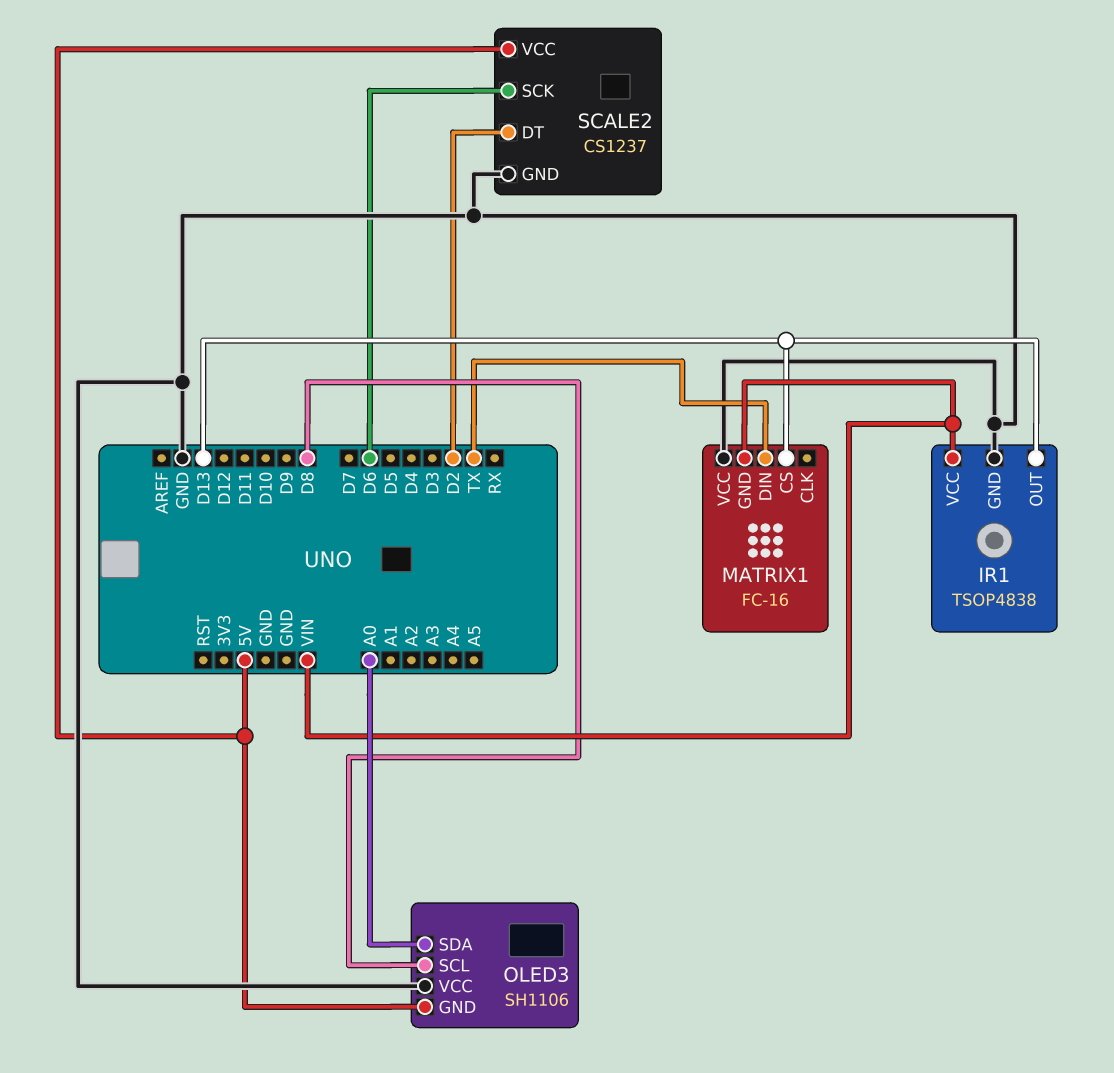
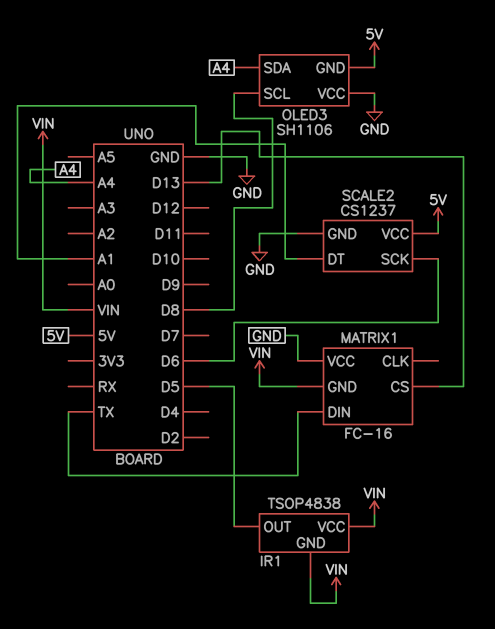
IR1 pin GND: GND -> VIN
IR1 pin OUT: D13 -> D5
OLED3 pin SDA: A0 -> A4
SCALE2 pin DT: D2 -> A1

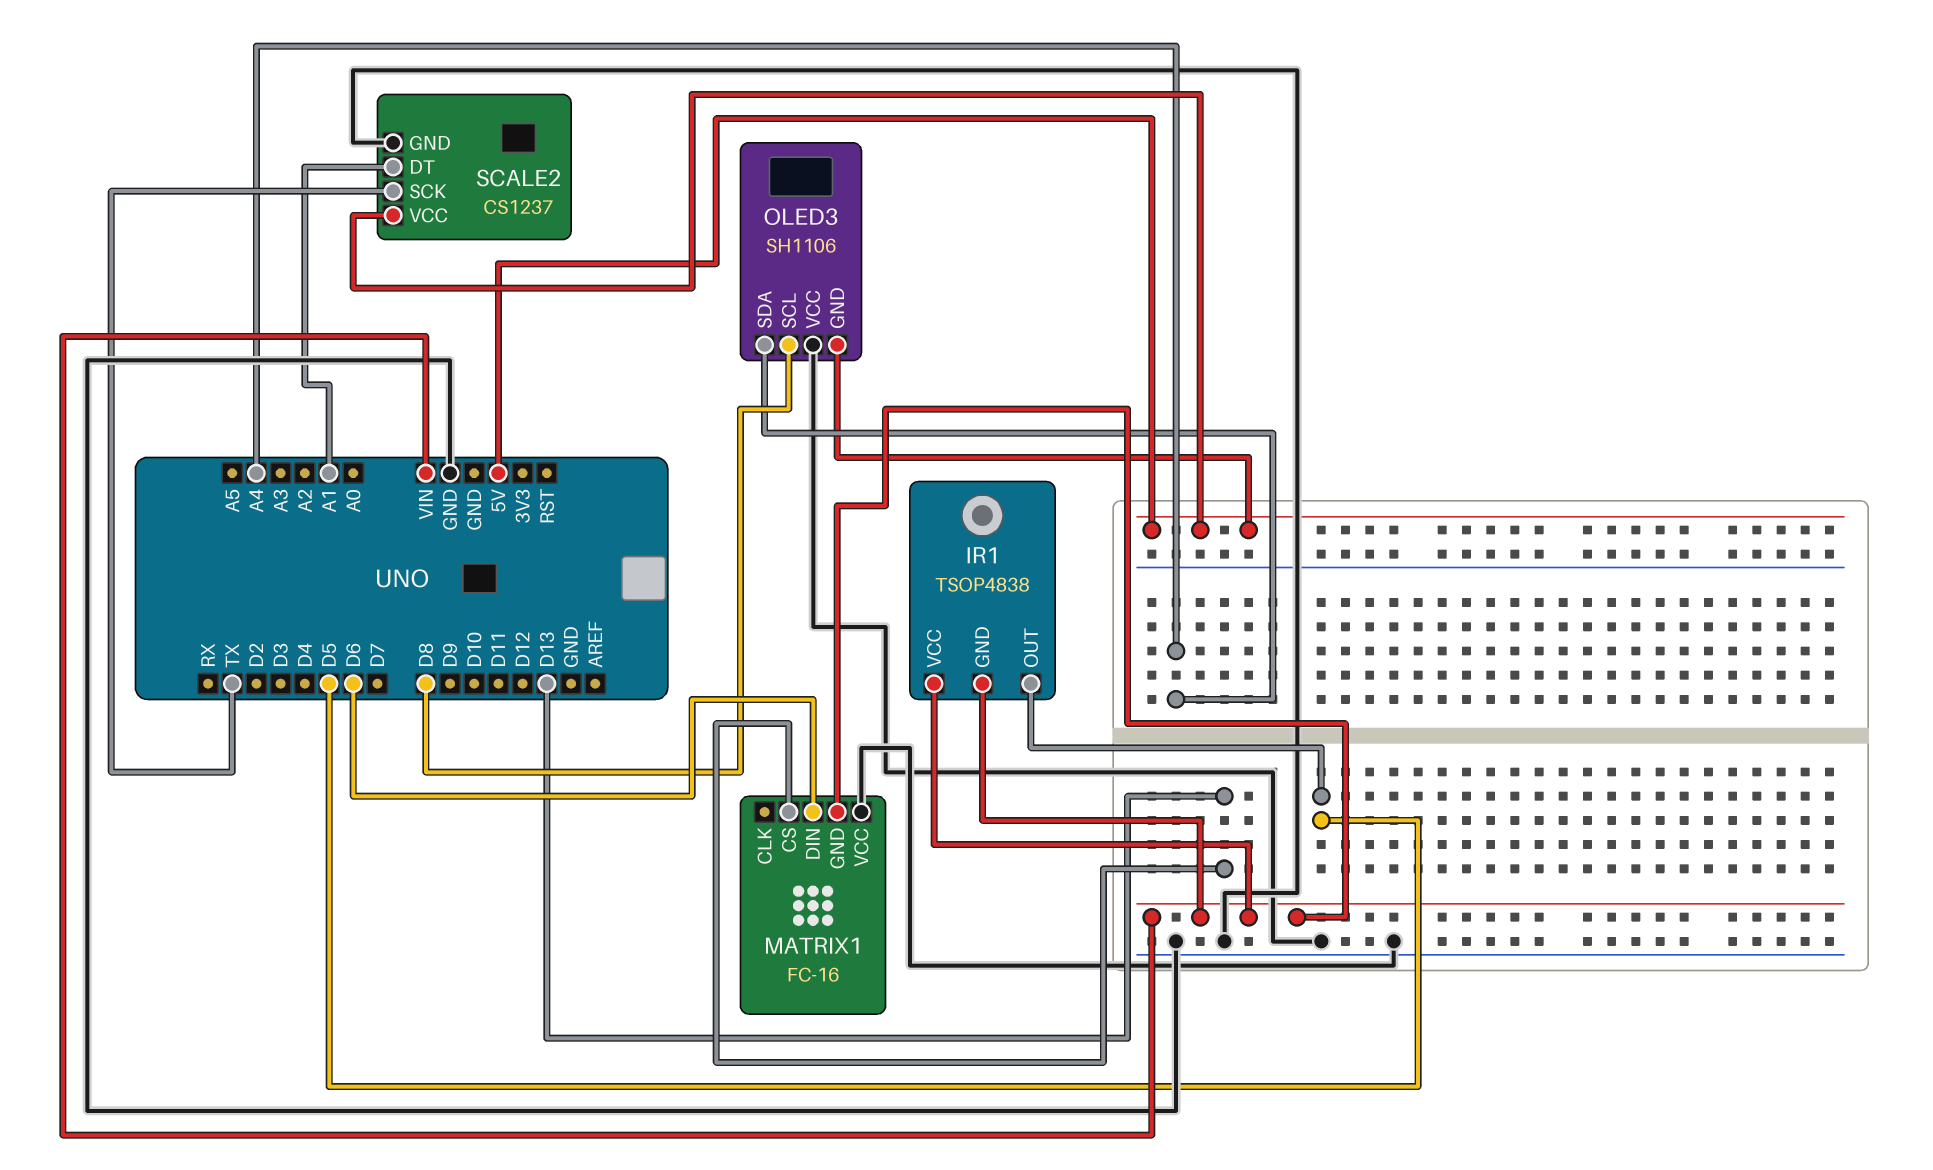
MATRIX1 pin DIN: TX -> D6
SCALE2 pin SCK: D6 -> TX

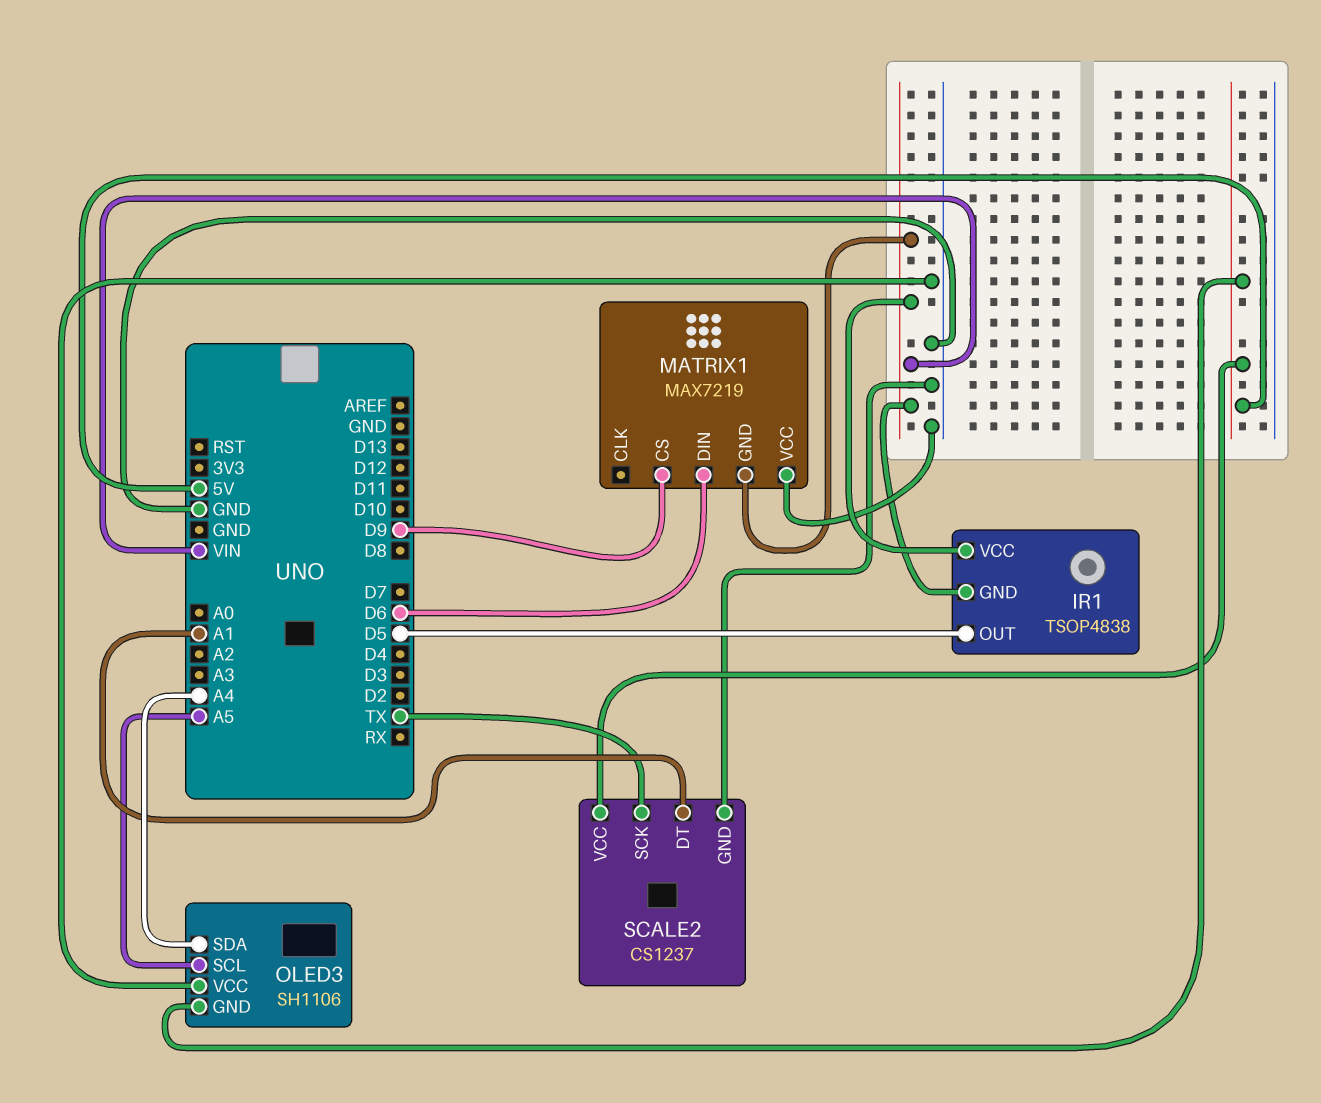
MATRIX1: FC-16 -> MAX7219
MATRIX1 pin CS: D13 -> D9
OLED3 pin SCL: D8 -> A5

